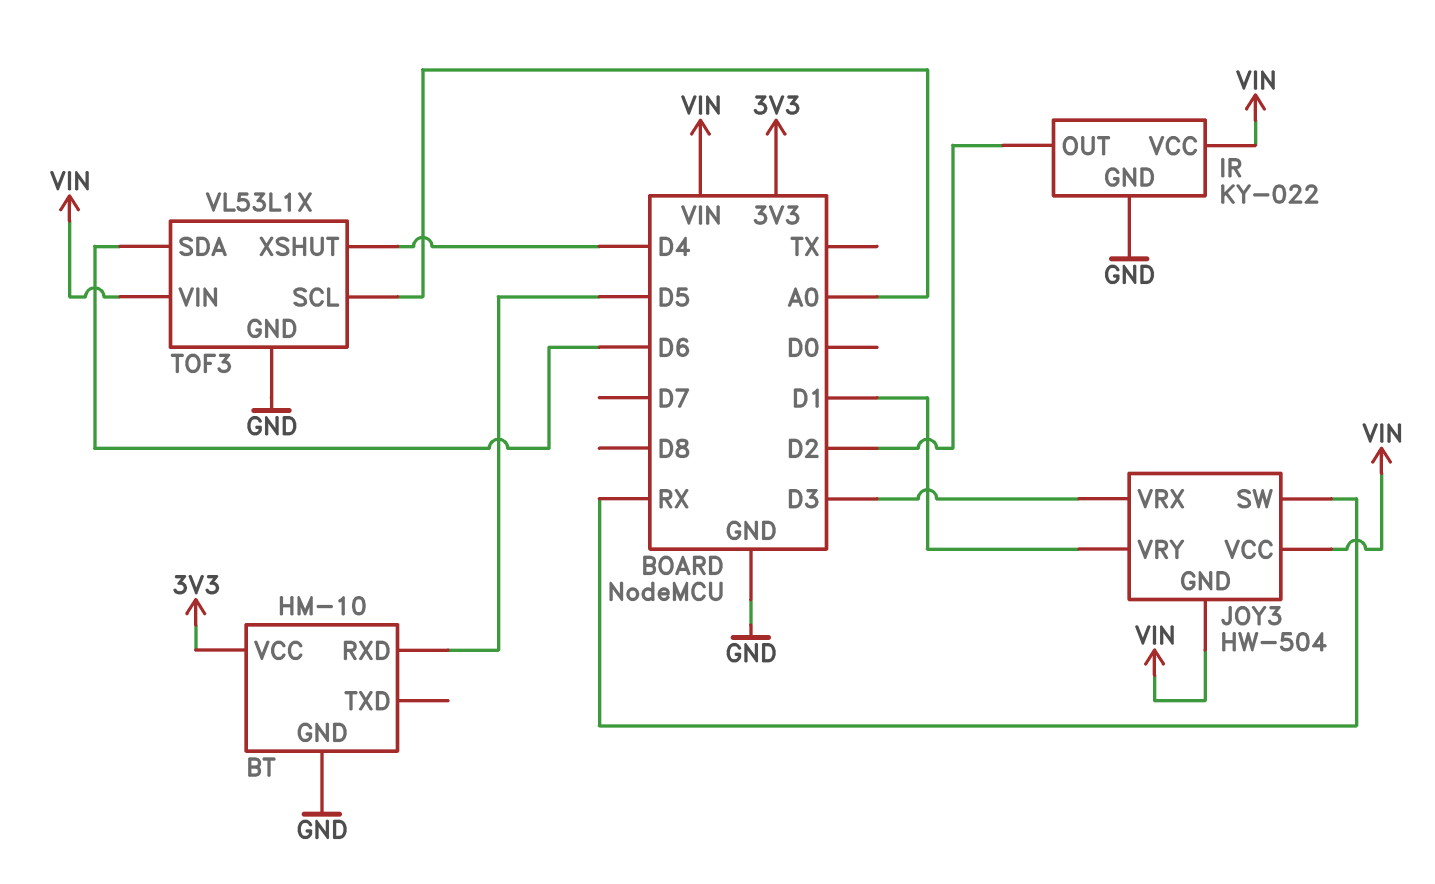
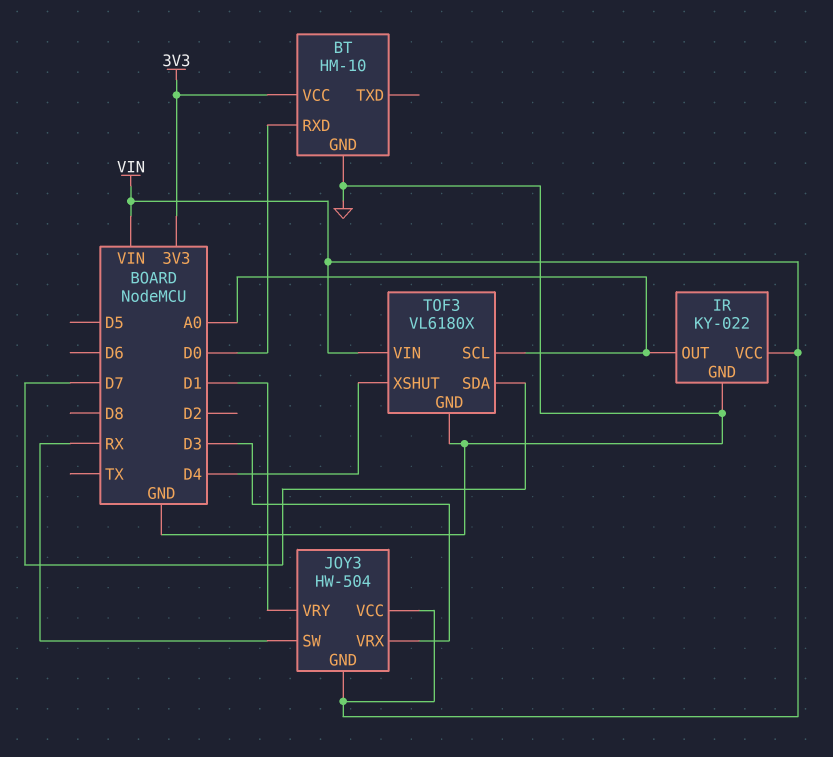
BT pin RXD: D5 -> D0
IR pin OUT: D2 -> A0
TOF3: VL53L1X -> VL6180X
TOF3 pin SDA: D6 -> D7

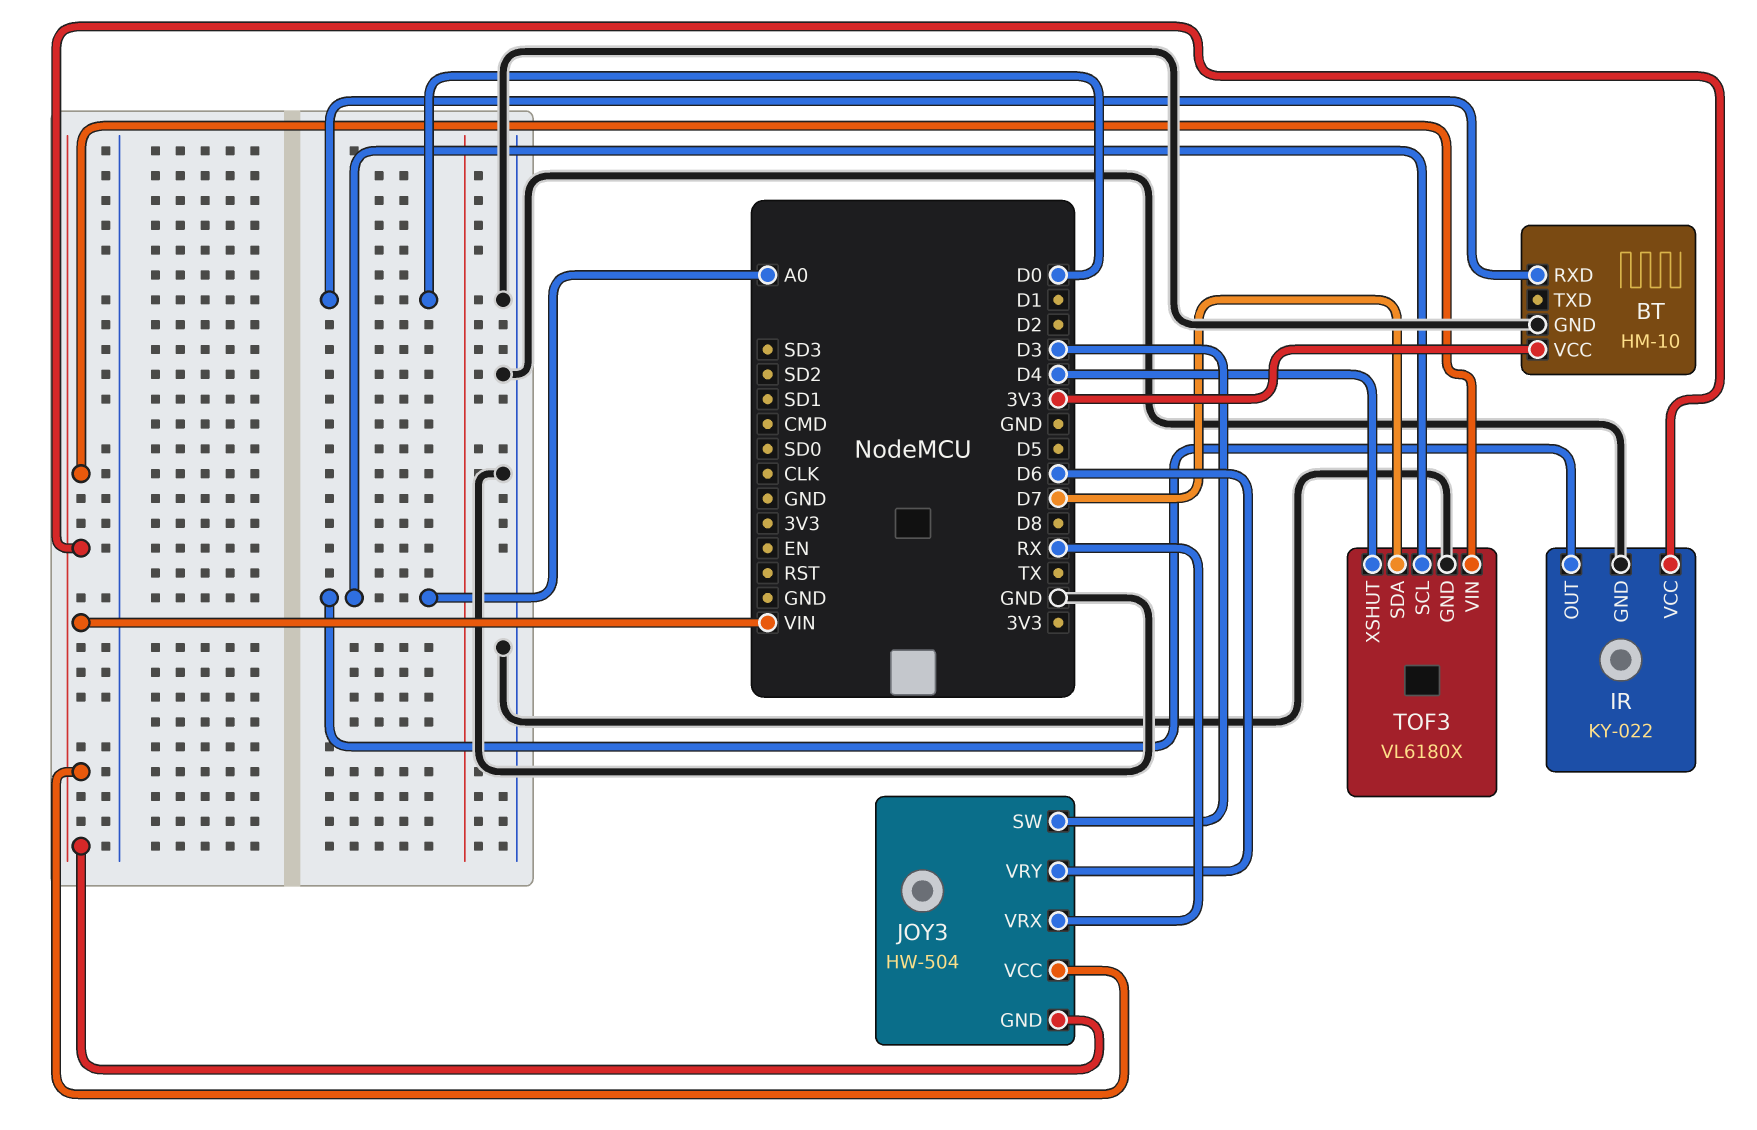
JOY3 pin SW: RX -> D3
JOY3 pin VRX: D3 -> RX
JOY3 pin VRY: D1 -> D6

